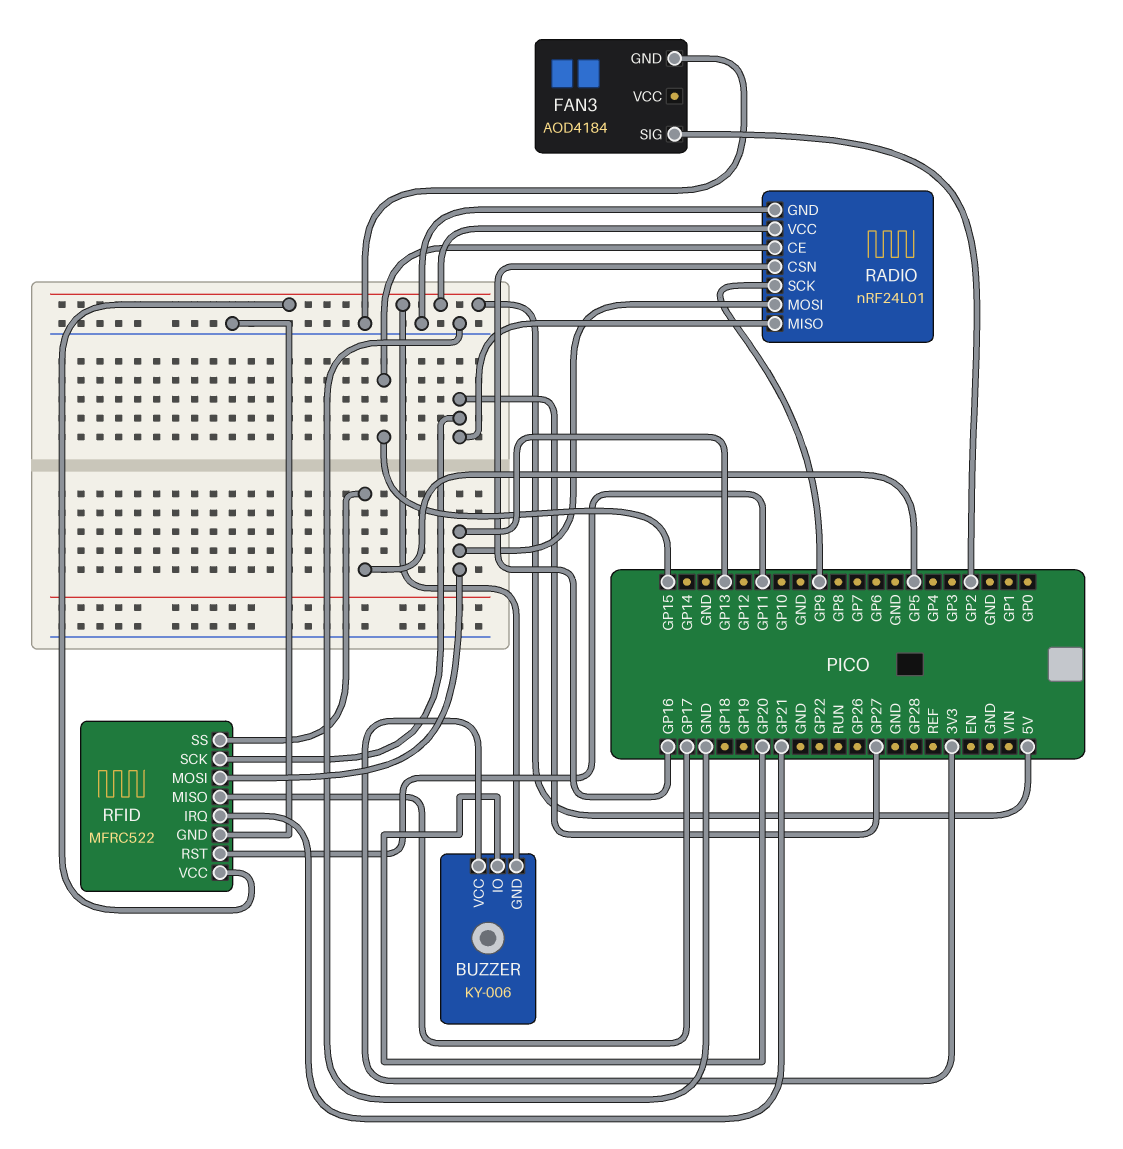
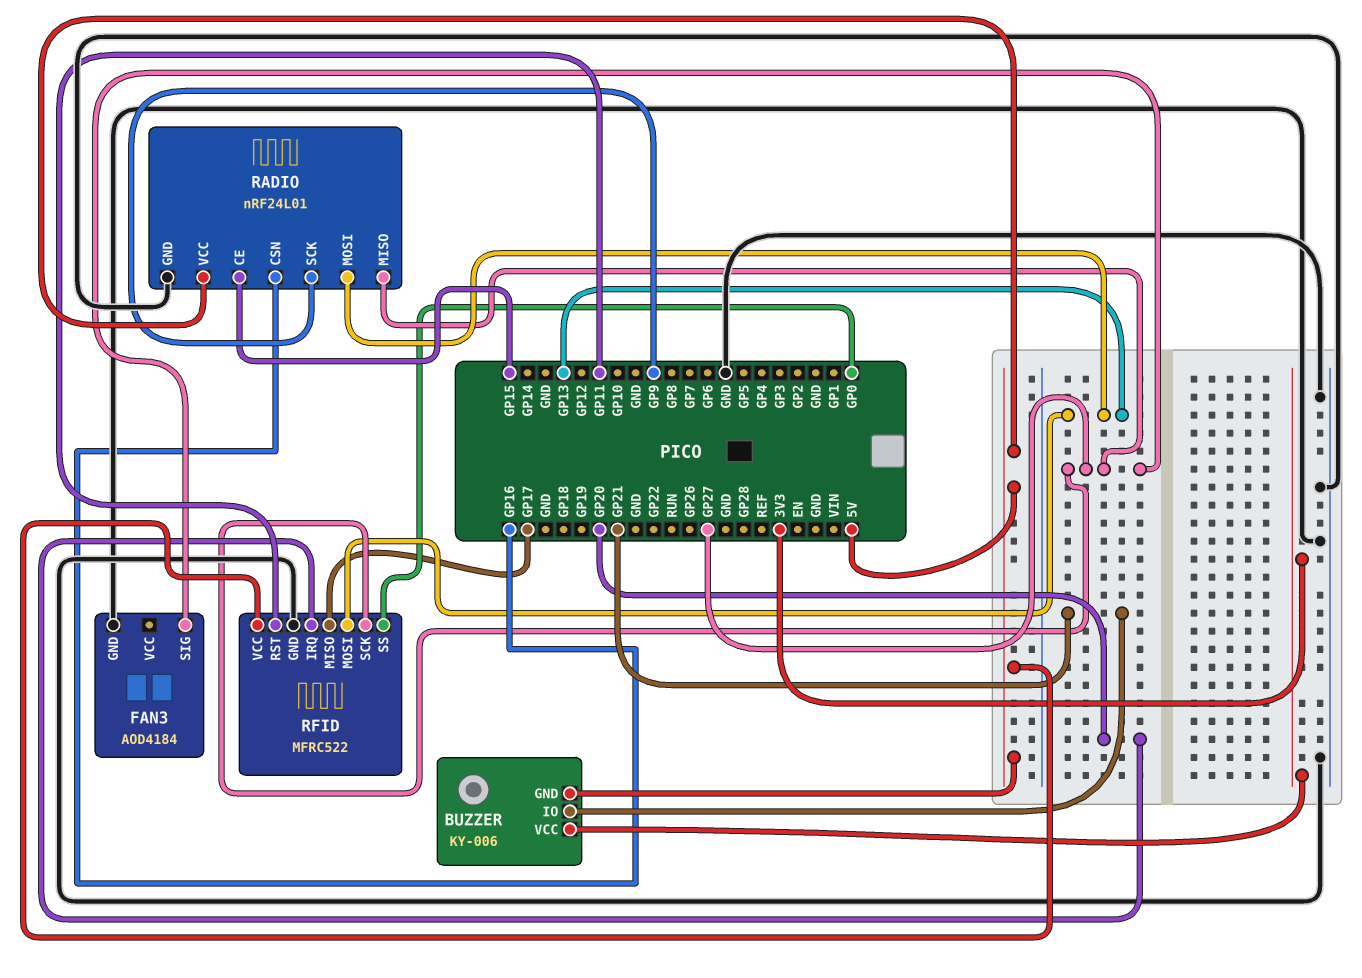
BUZZER pin IO: GP20 -> GP21
FAN3 pin SIG: GP2 -> GP27
RFID pin IRQ: GP21 -> GP20
RFID pin SS: GP5 -> GP0

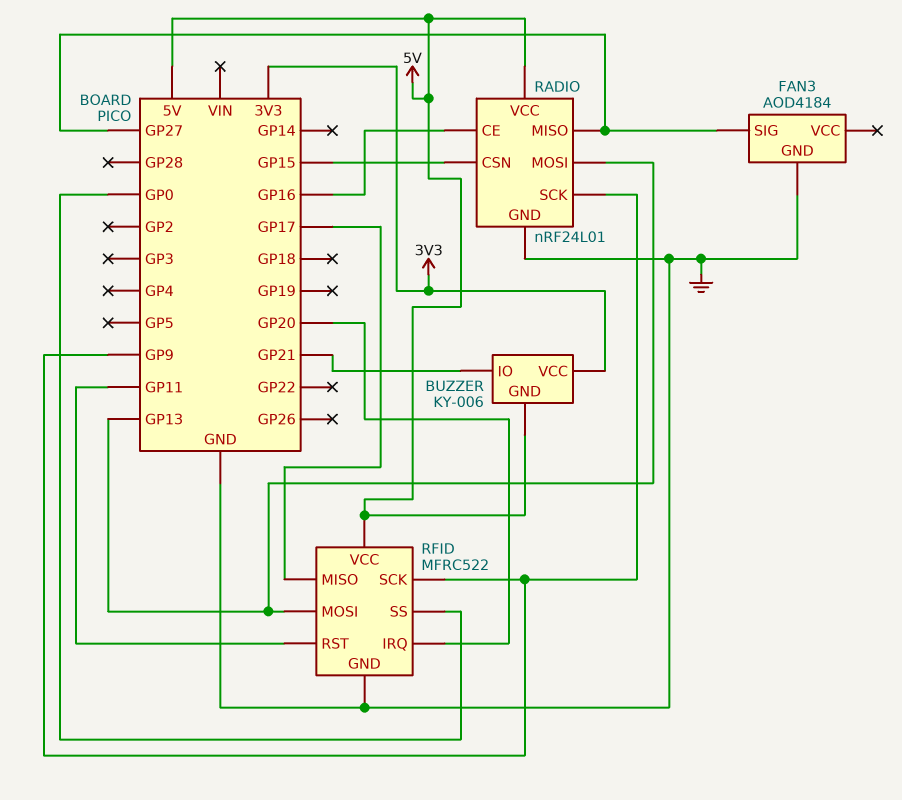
RADIO pin CE: GP15 -> GP16
RADIO pin CSN: GP16 -> GP15
RFID pin SCK: GP27 -> GP9

